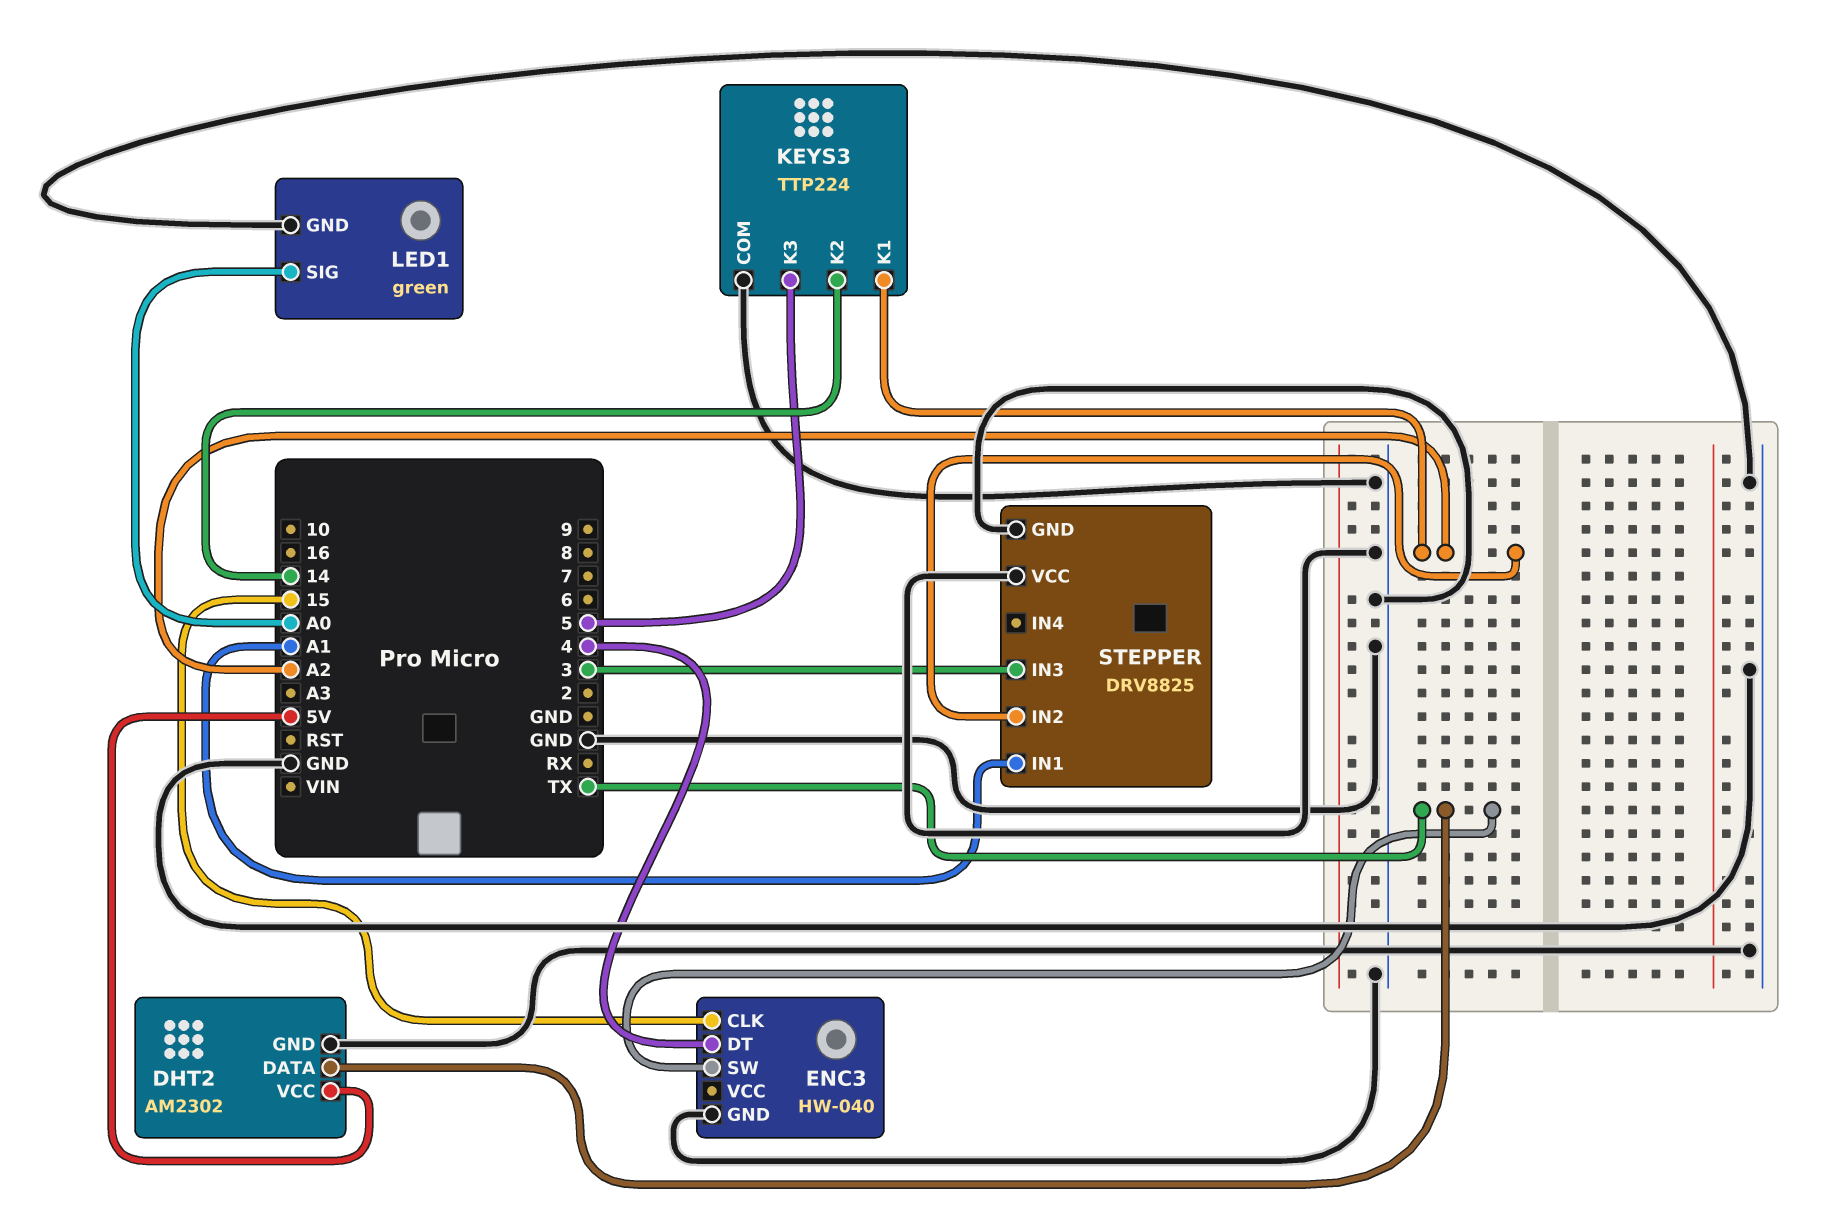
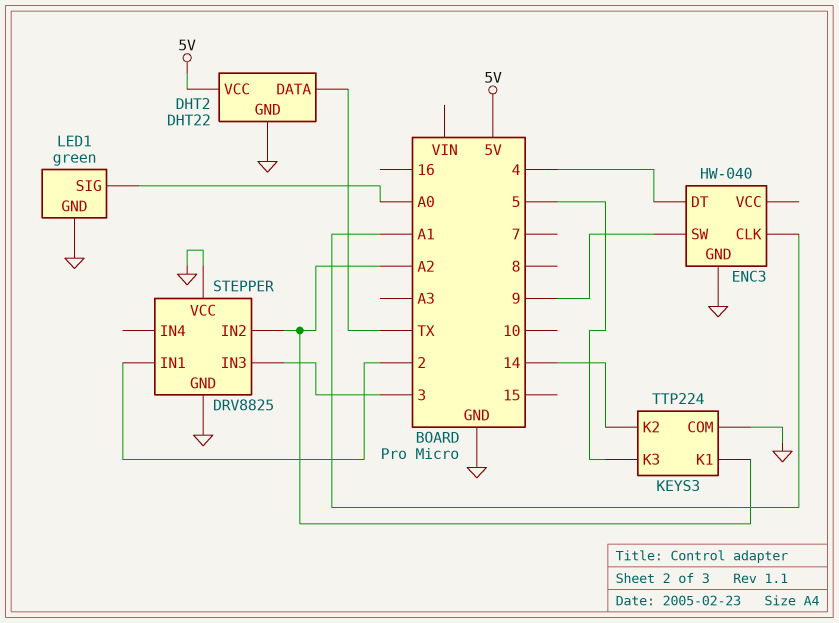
DHT2: AM2302 -> DHT22
ENC3 pin CLK: 15 -> A1
ENC3 pin SW: TX -> 9
STEPPER pin IN1: A1 -> 2

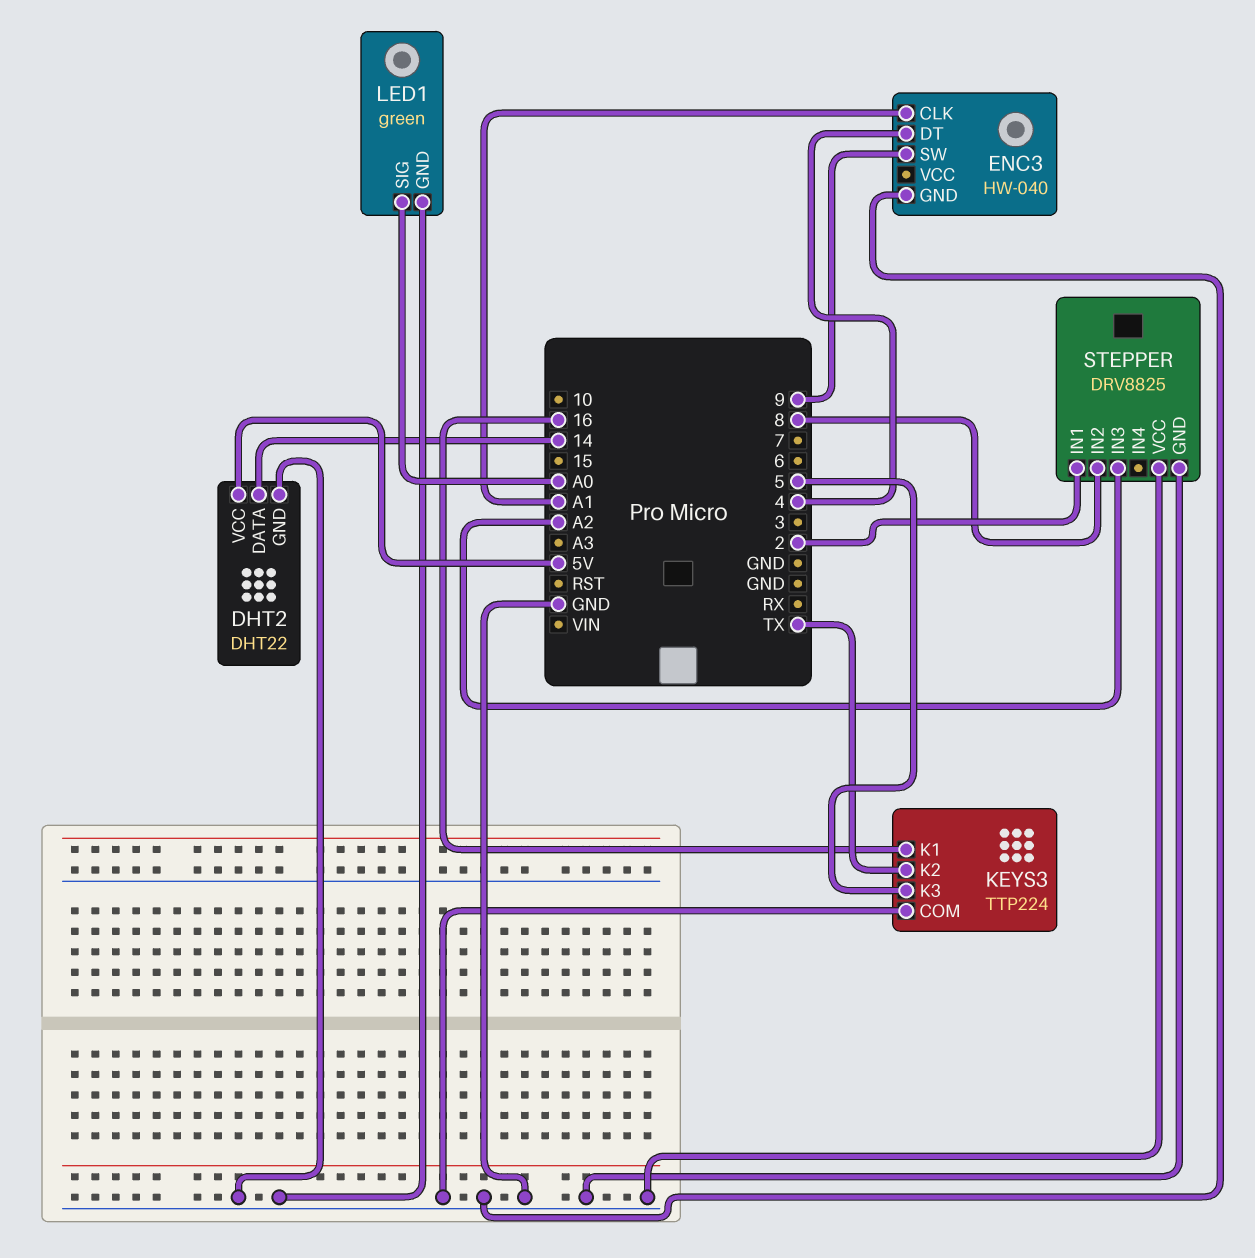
DHT2 pin DATA: TX -> 14
KEYS3 pin K1: A2 -> 16
KEYS3 pin K2: 14 -> TX
STEPPER pin IN2: A2 -> 8
STEPPER pin IN3: 3 -> A2

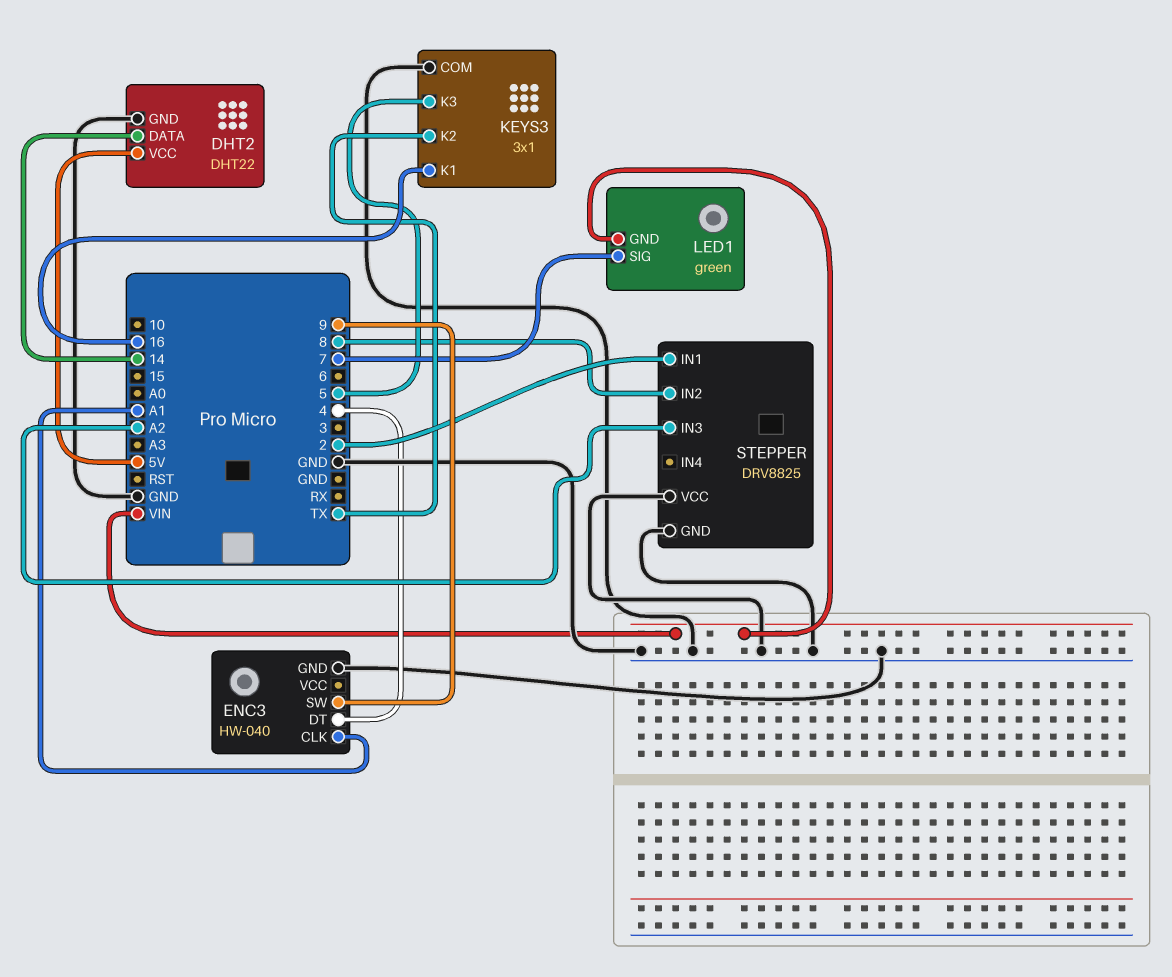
KEYS3: TTP224 -> 3x1
LED1 pin GND: GND -> VIN
LED1 pin SIG: A0 -> 7

